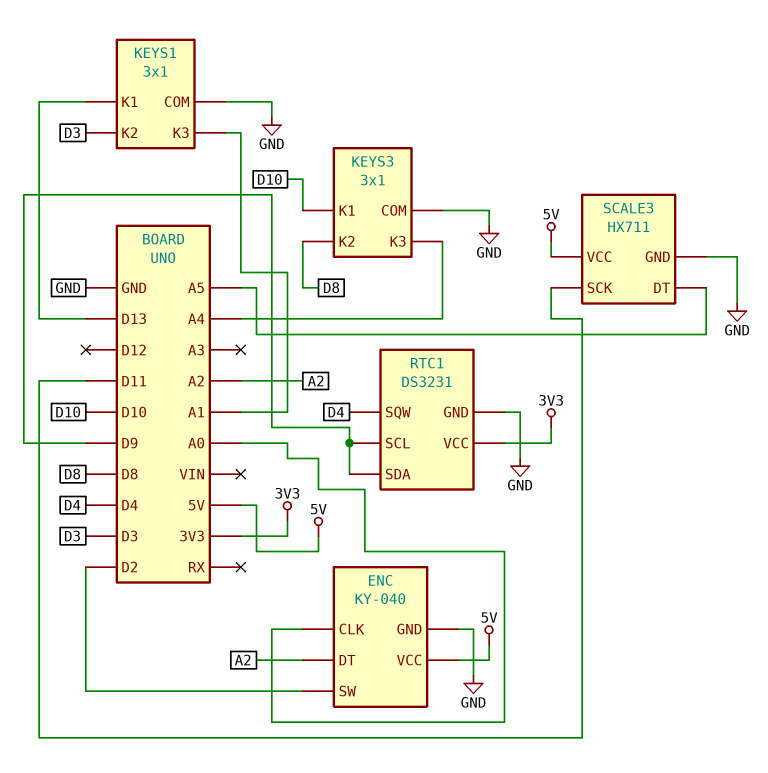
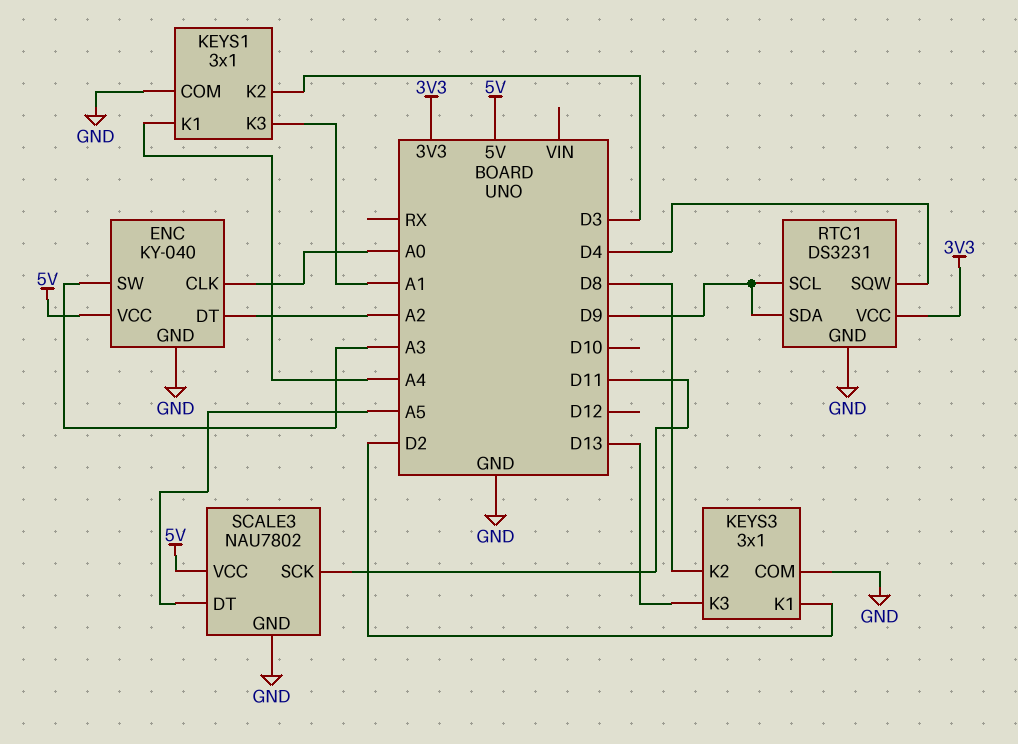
ENC pin SW: D2 -> A3
KEYS1 pin K1: D13 -> A4
KEYS3 pin K1: D10 -> D2
KEYS3 pin K3: A4 -> D13
SCALE3: HX711 -> NAU7802

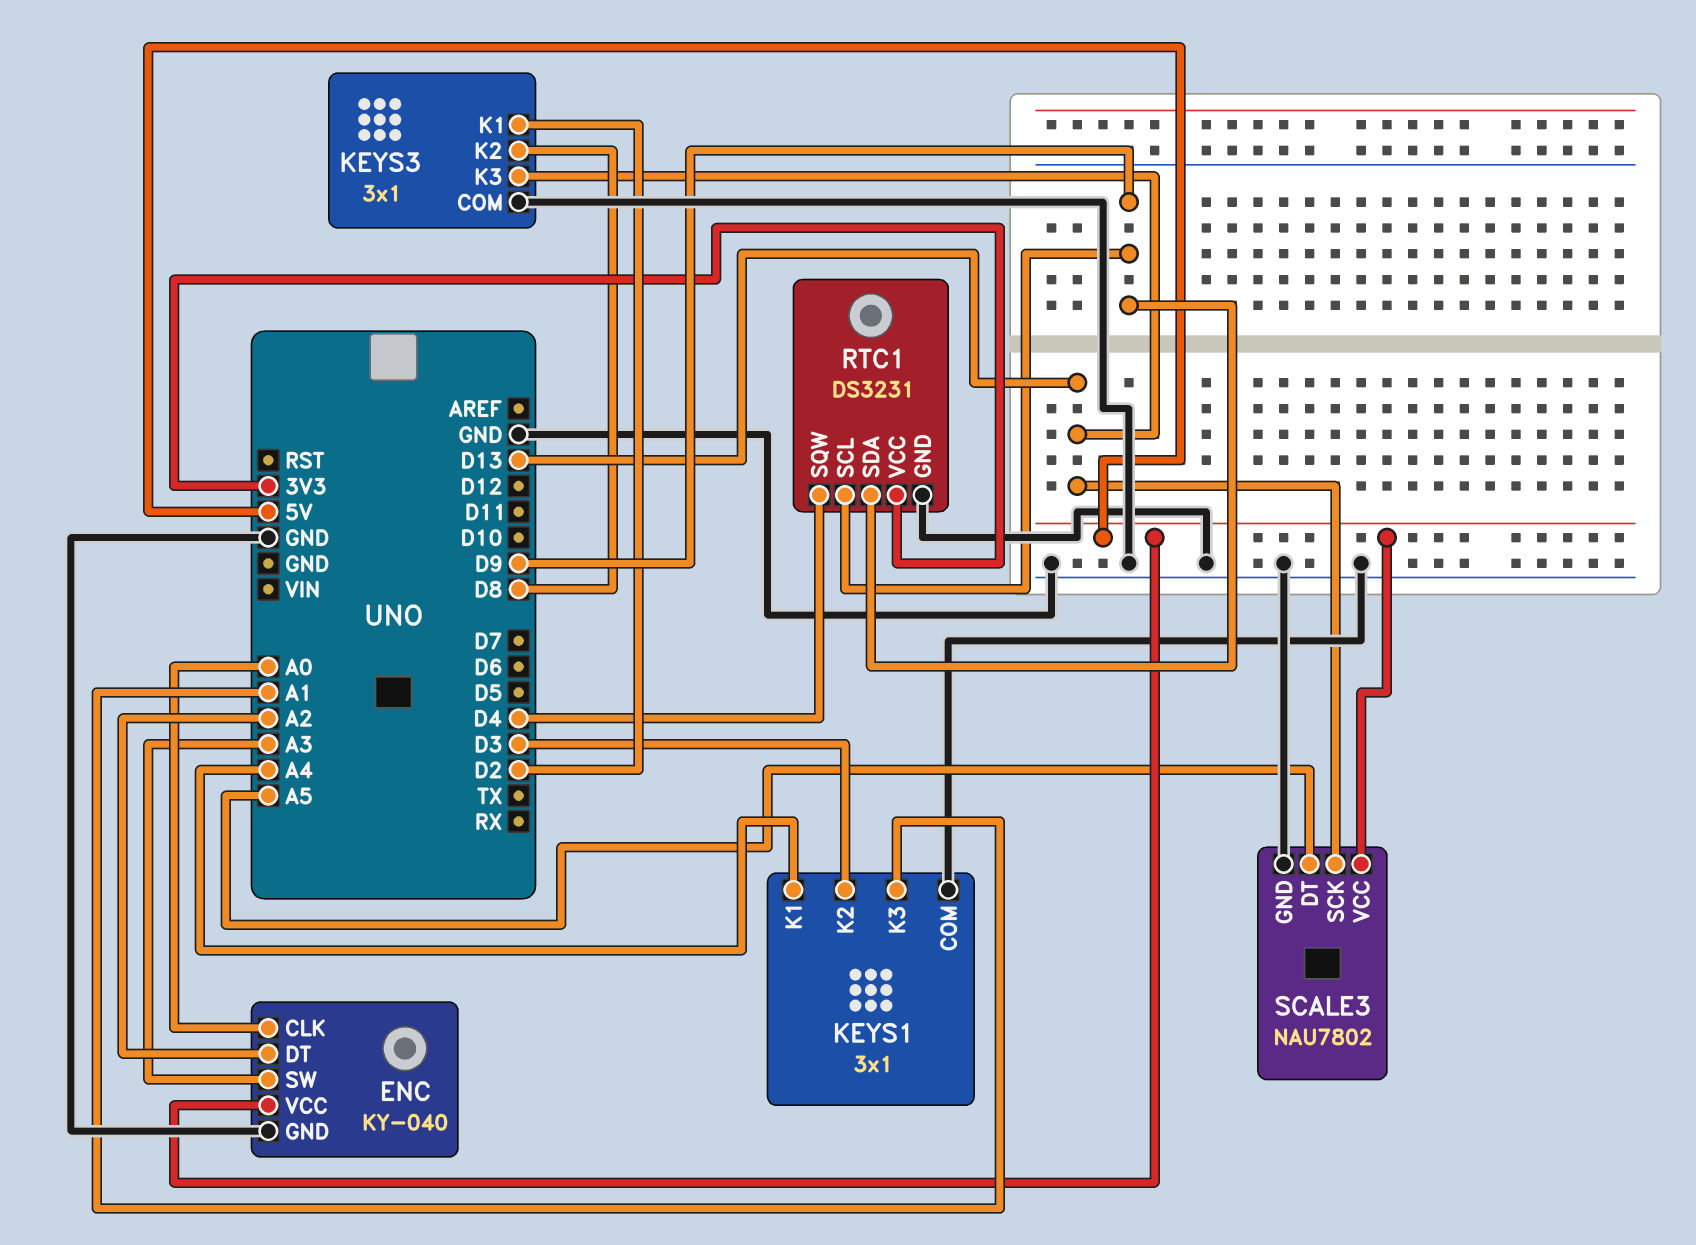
SCALE3 pin SCK: D11 -> D13

